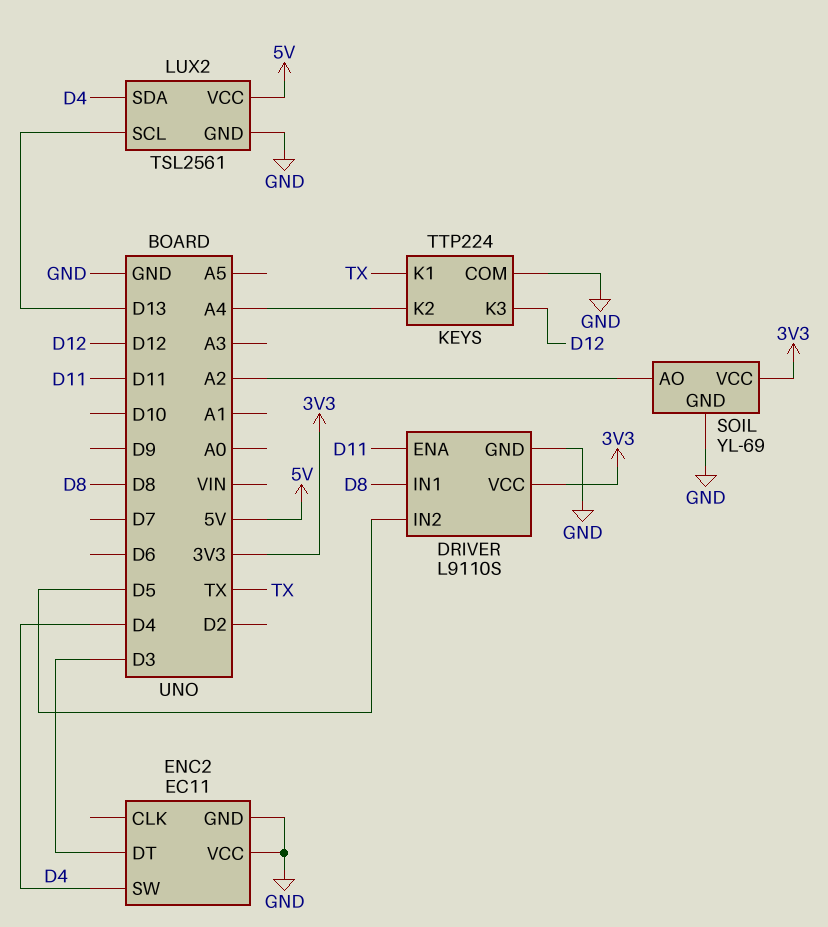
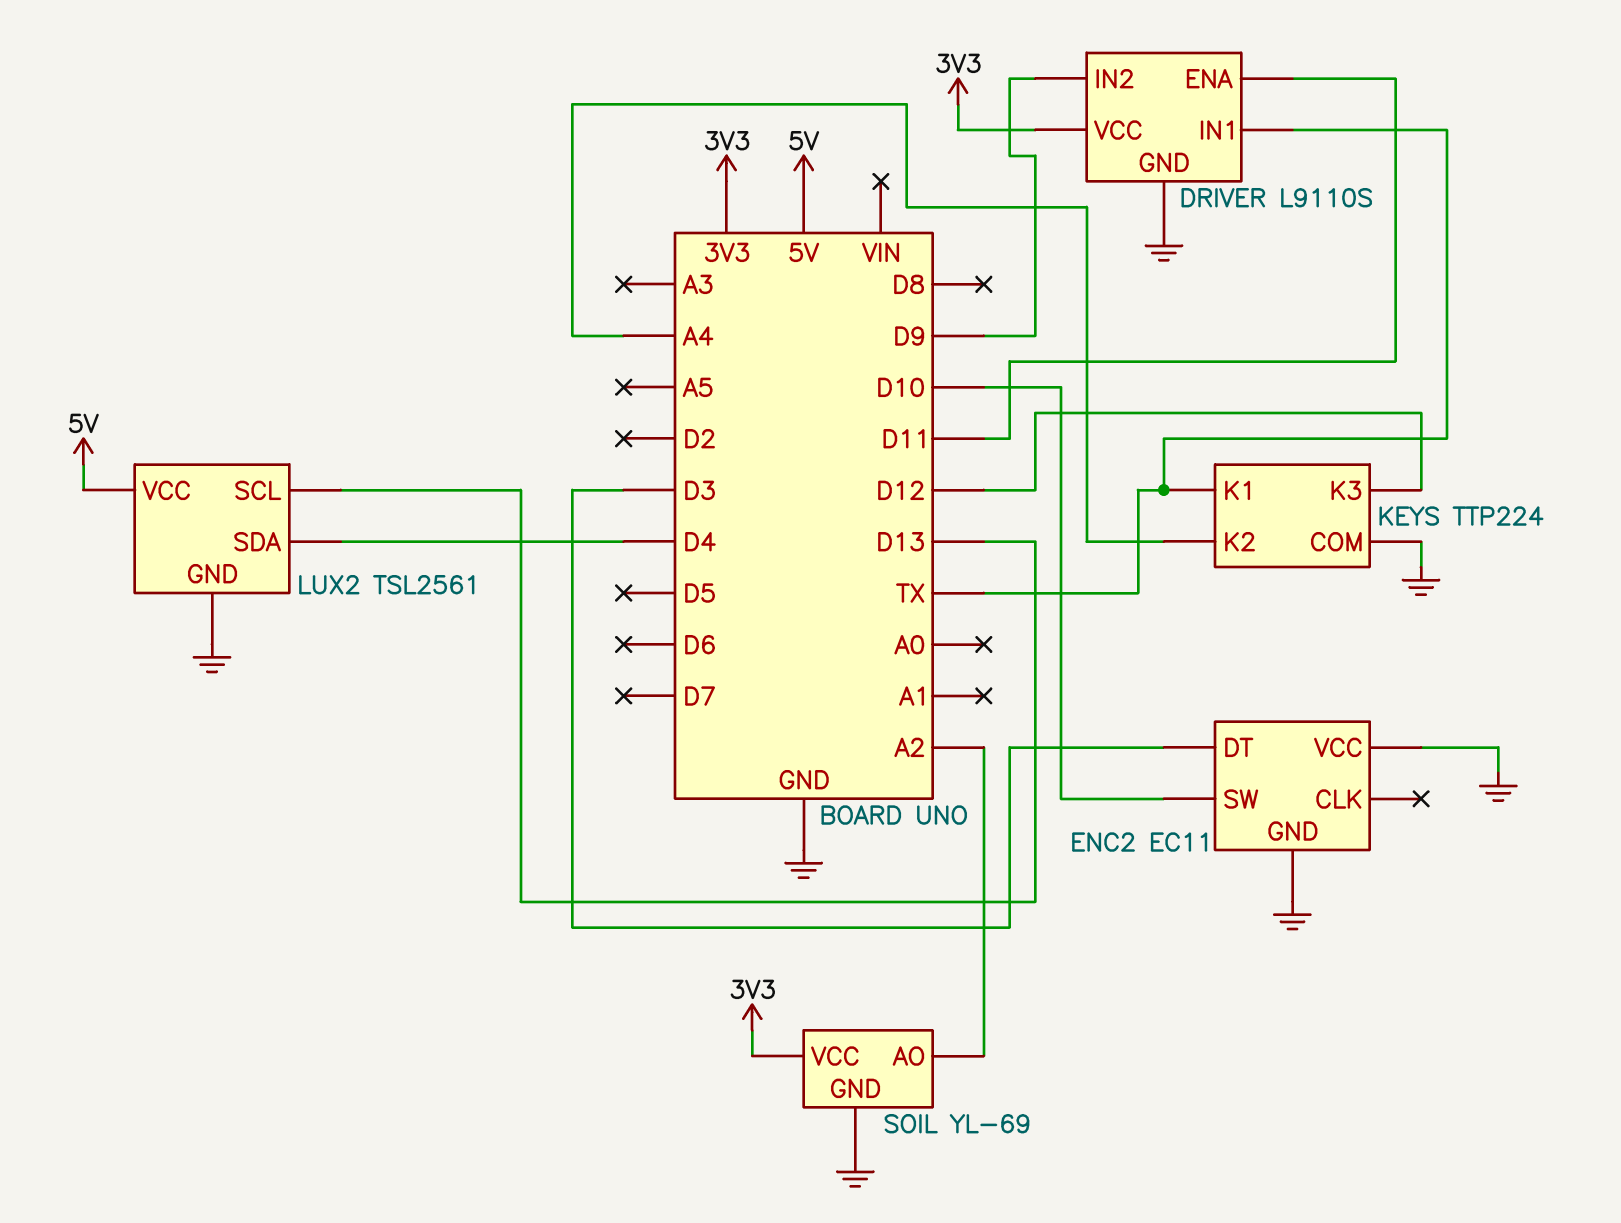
DRIVER pin IN1: D8 -> TX
DRIVER pin IN2: D5 -> D9
ENC2 pin SW: D4 -> D10

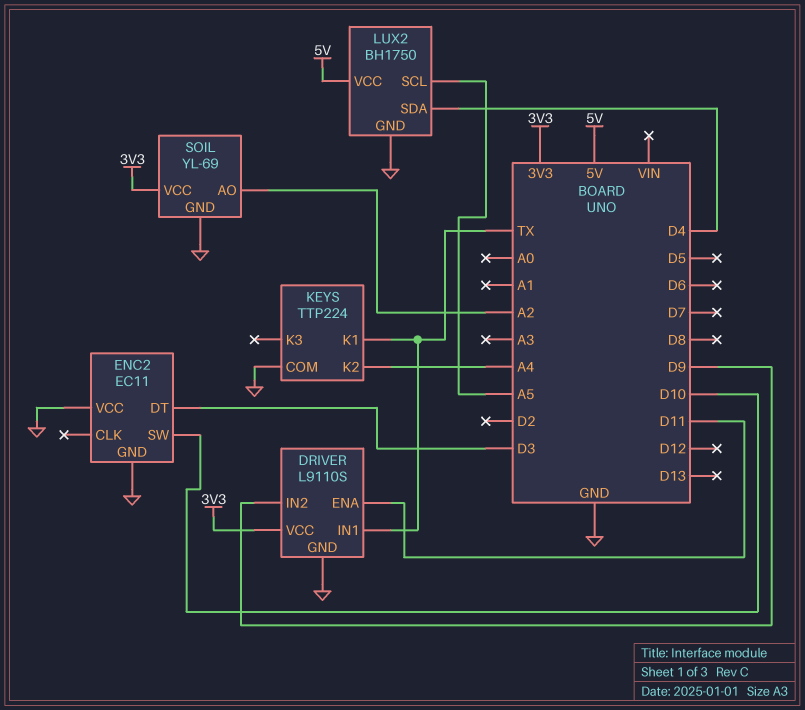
KEYS pin K3: D12 -> none
LUX2: TSL2561 -> BH1750
LUX2 pin SCL: D13 -> A5

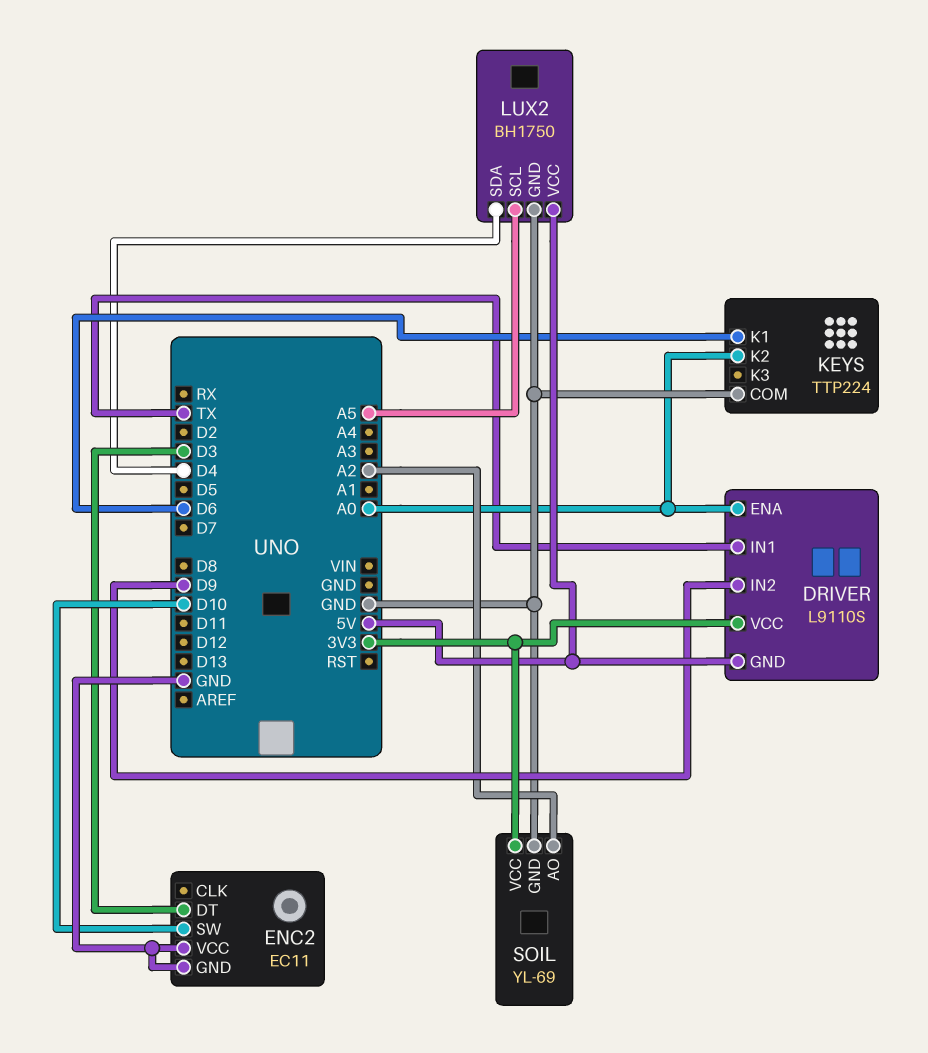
DRIVER pin ENA: D11 -> A0
DRIVER pin GND: GND -> 5V
KEYS pin K1: TX -> D6
KEYS pin K2: A4 -> A0

